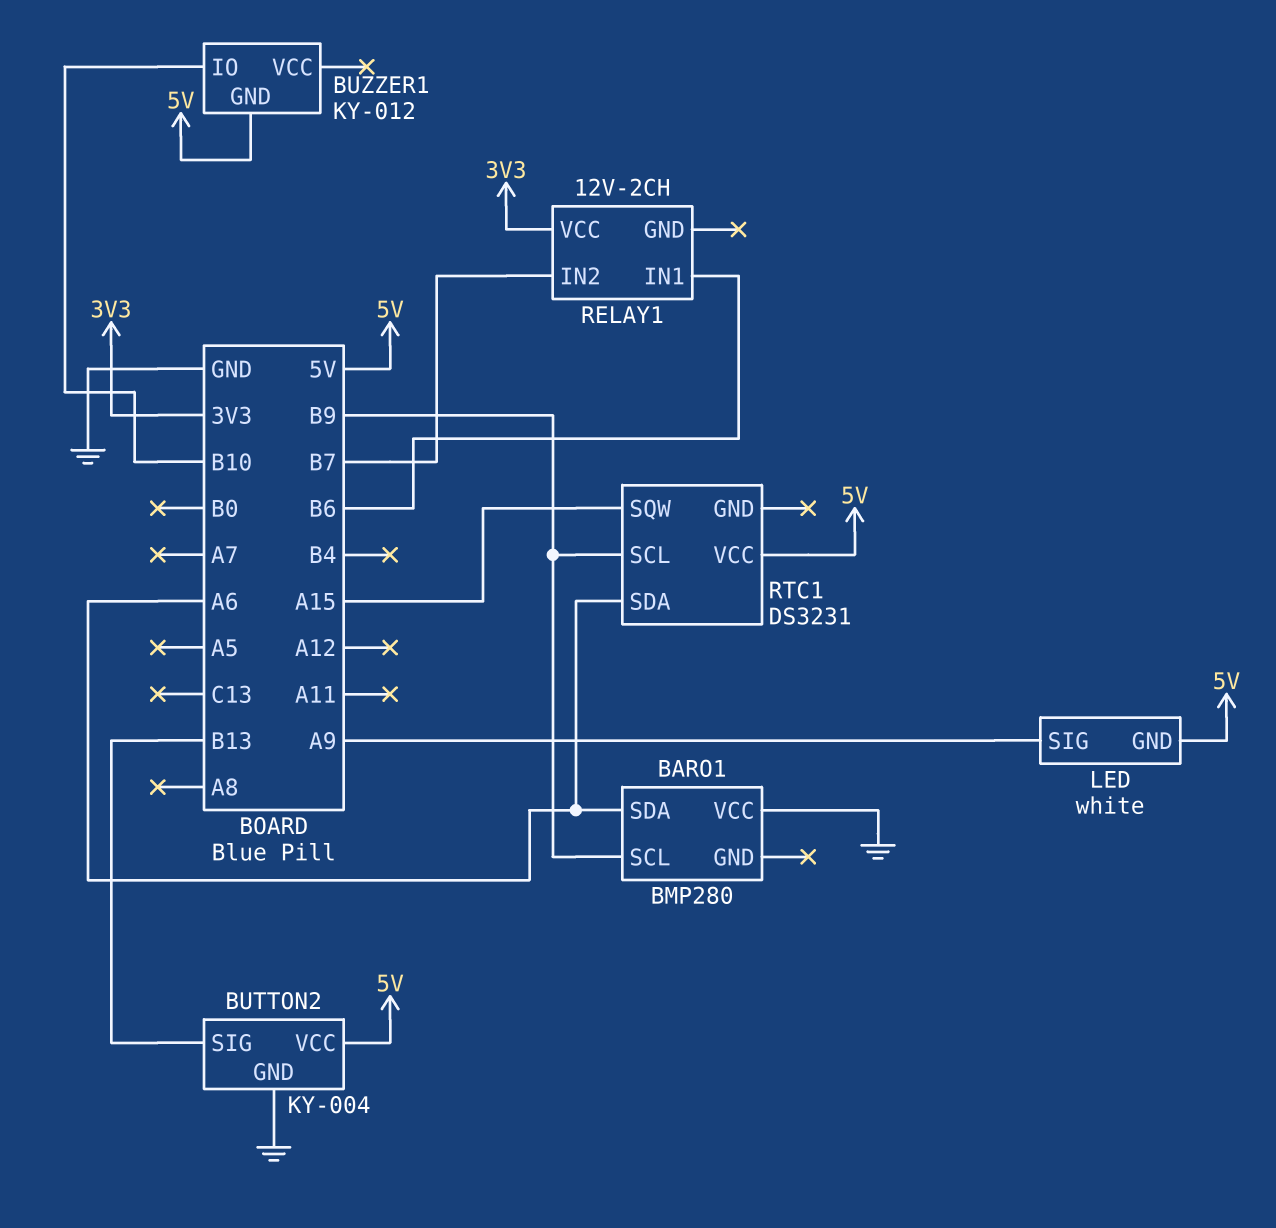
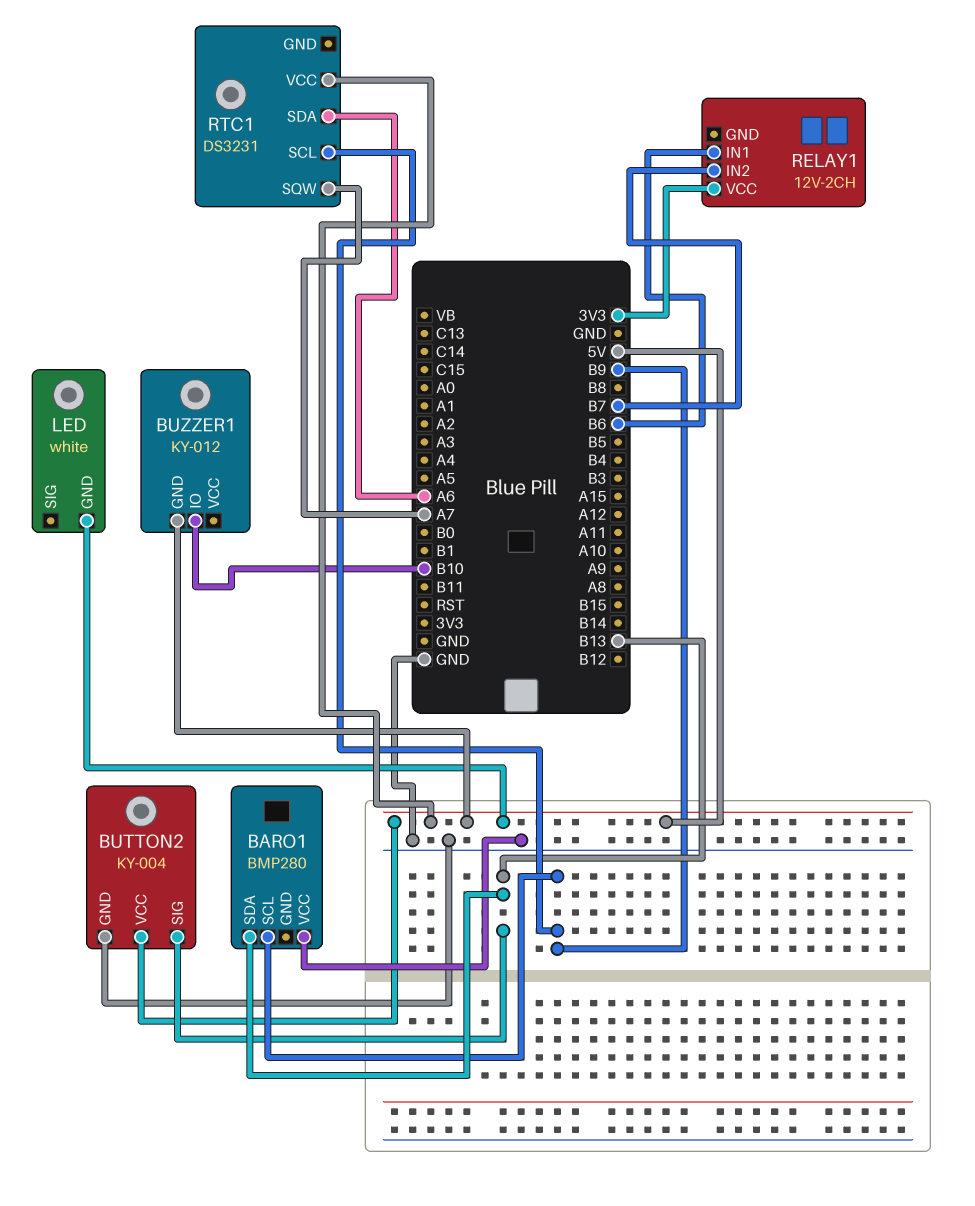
BARO1 pin SDA: A6 -> B13
LED pin SIG: A9 -> none
RTC1 pin SQW: A15 -> A7

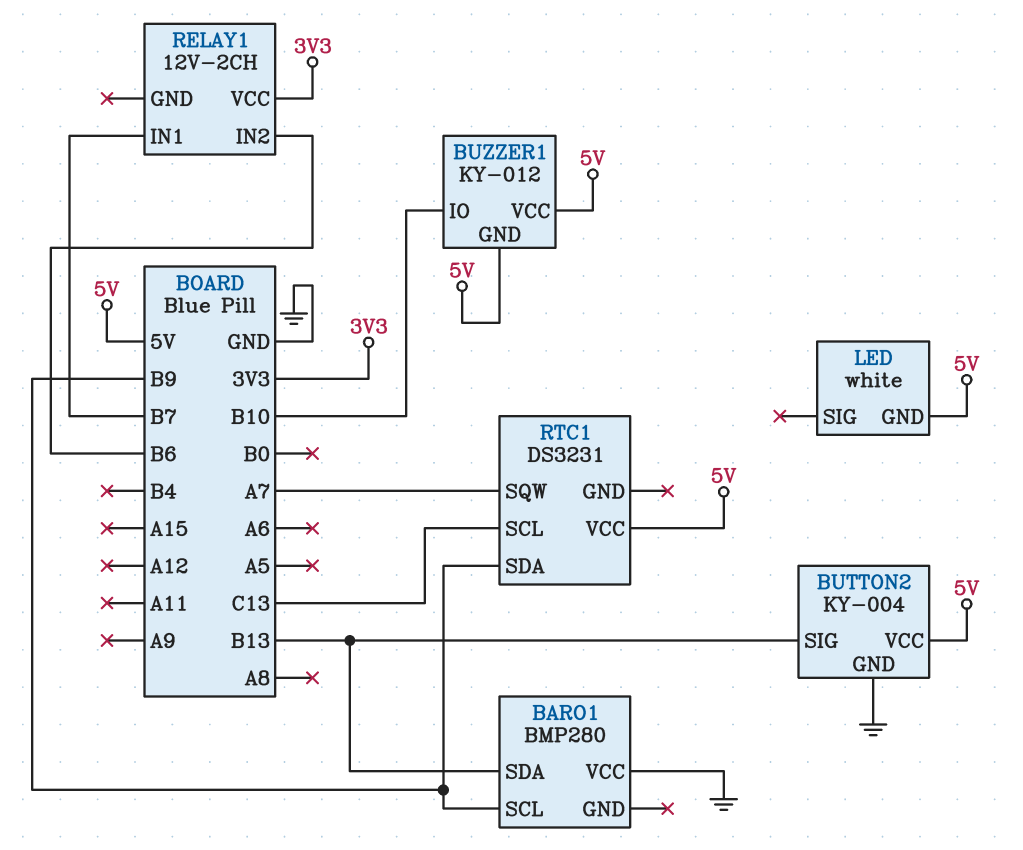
BUZZER1 pin VCC: none -> 5V
RELAY1 pin IN1: B6 -> B7
RELAY1 pin IN2: B7 -> B6
RTC1 pin SCL: B9 -> C13
RTC1 pin SDA: A6 -> B9

